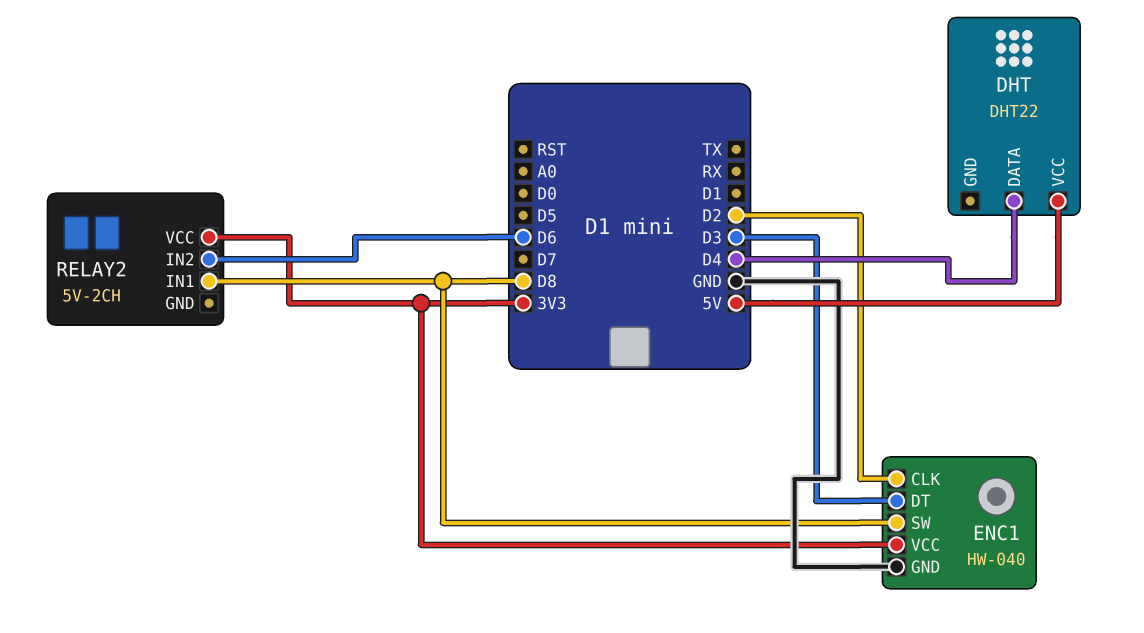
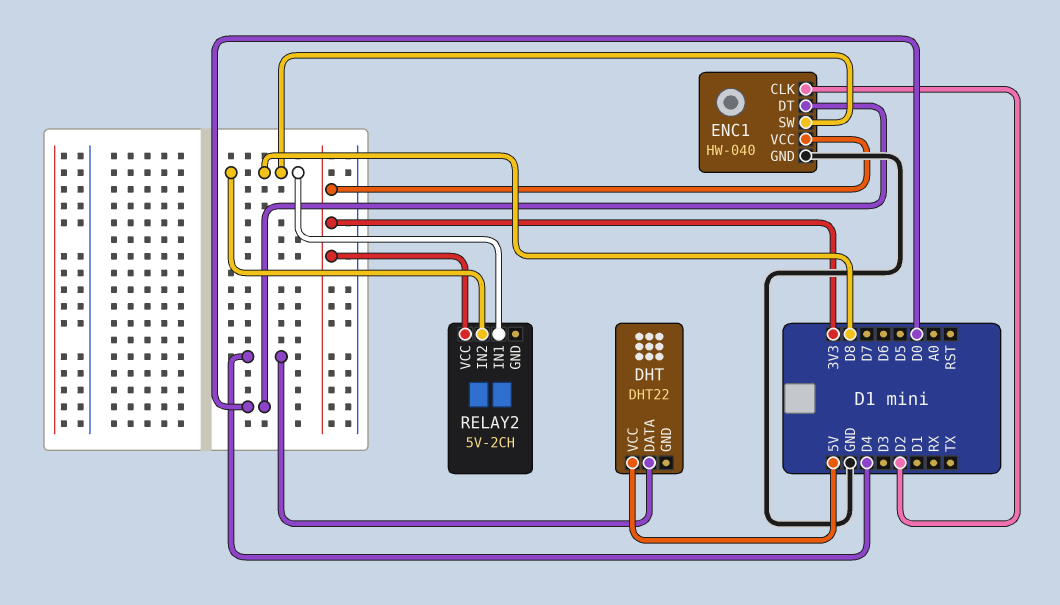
ENC1 pin DT: D3 -> D0
RELAY2 pin IN2: D6 -> D8

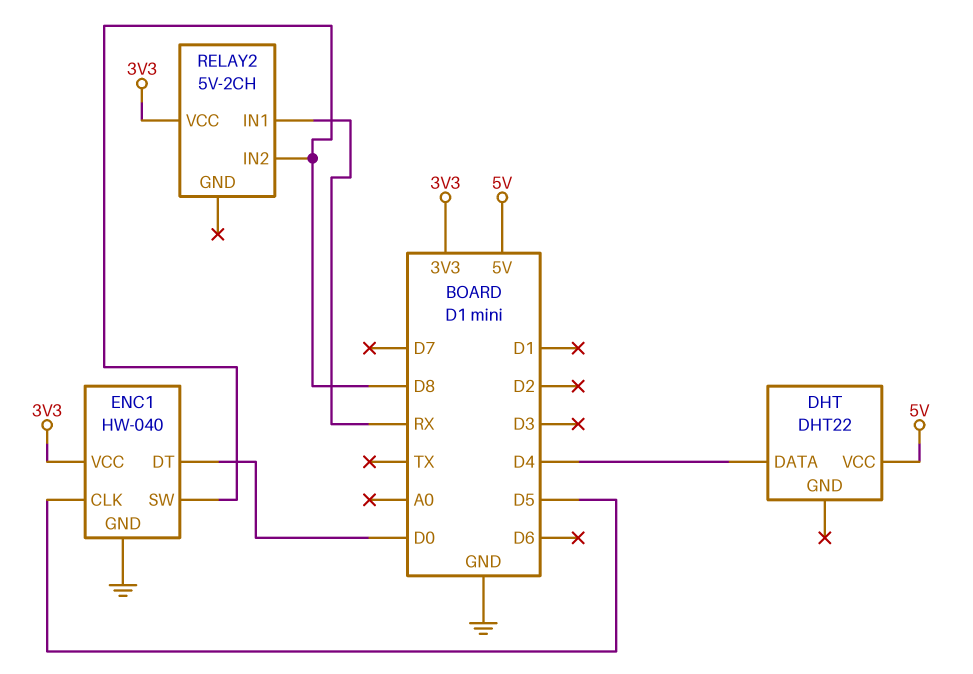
ENC1 pin CLK: D2 -> D5
RELAY2 pin IN1: D8 -> RX

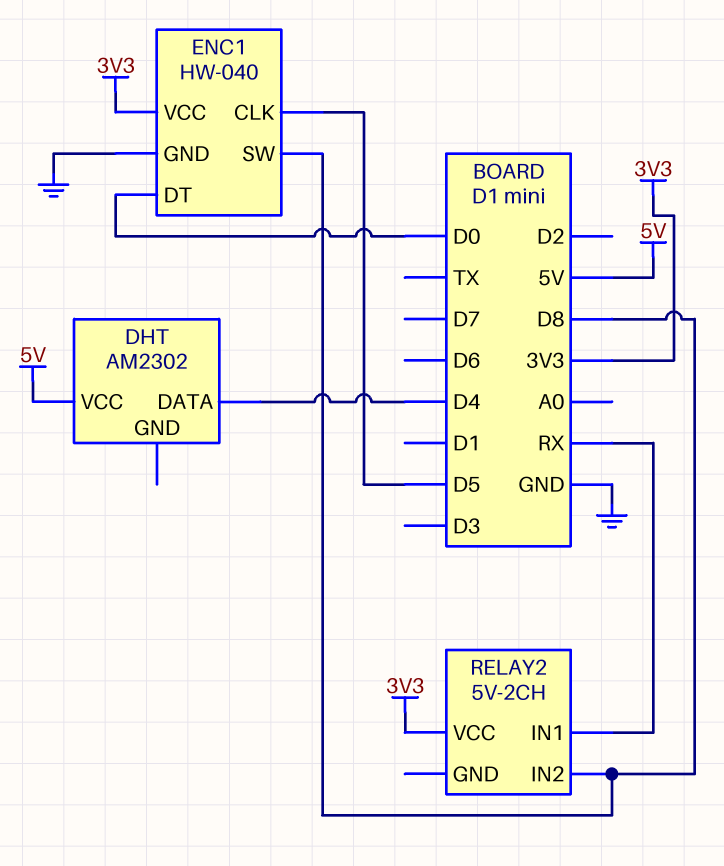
DHT: DHT22 -> AM2302

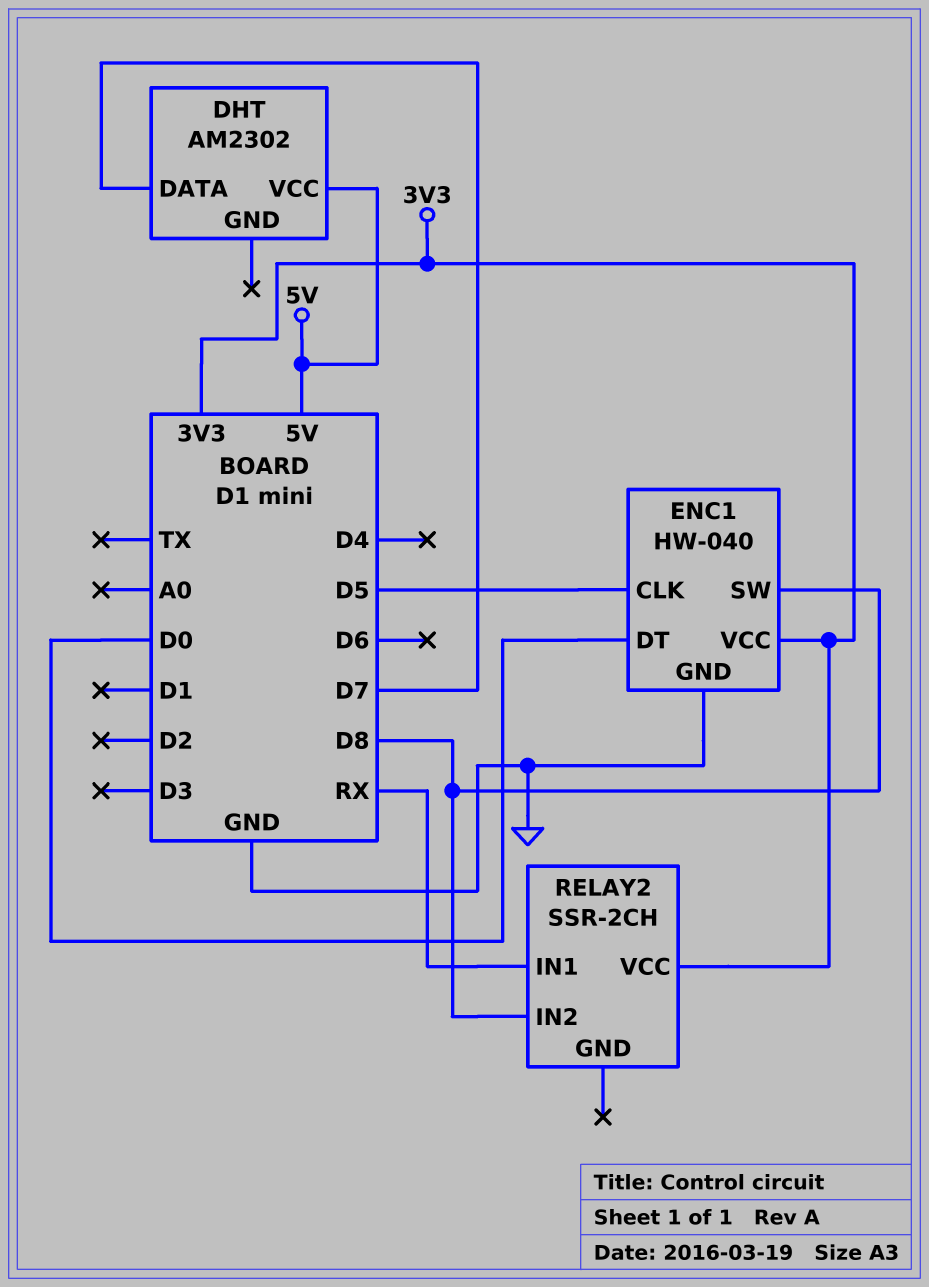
DHT pin DATA: D4 -> D7
RELAY2: 5V-2CH -> SSR-2CH

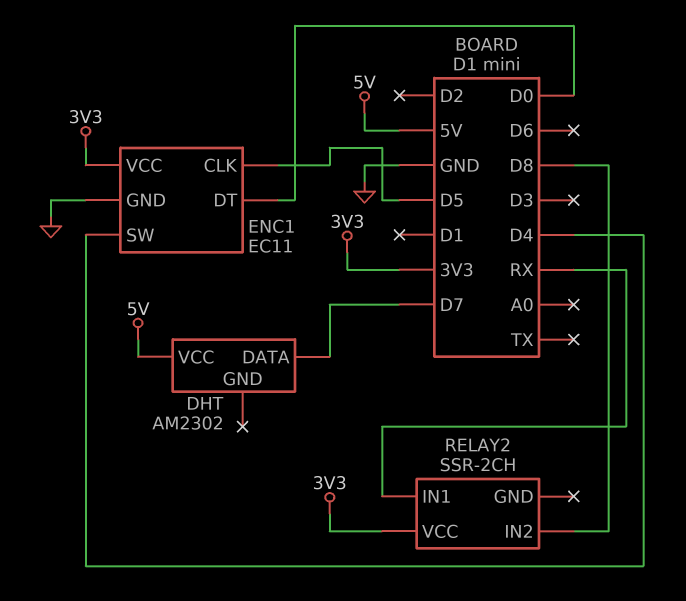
ENC1: HW-040 -> EC11
ENC1 pin SW: D8 -> D4

